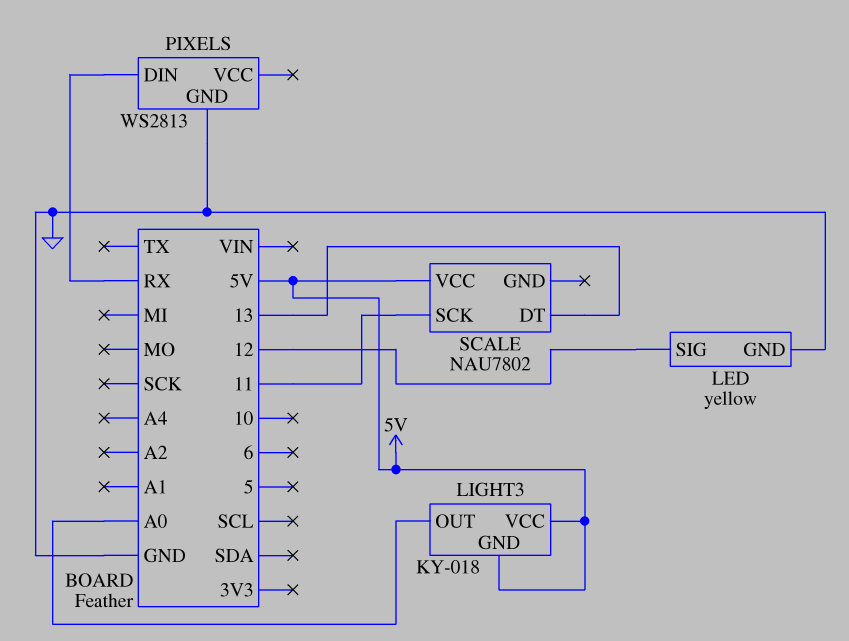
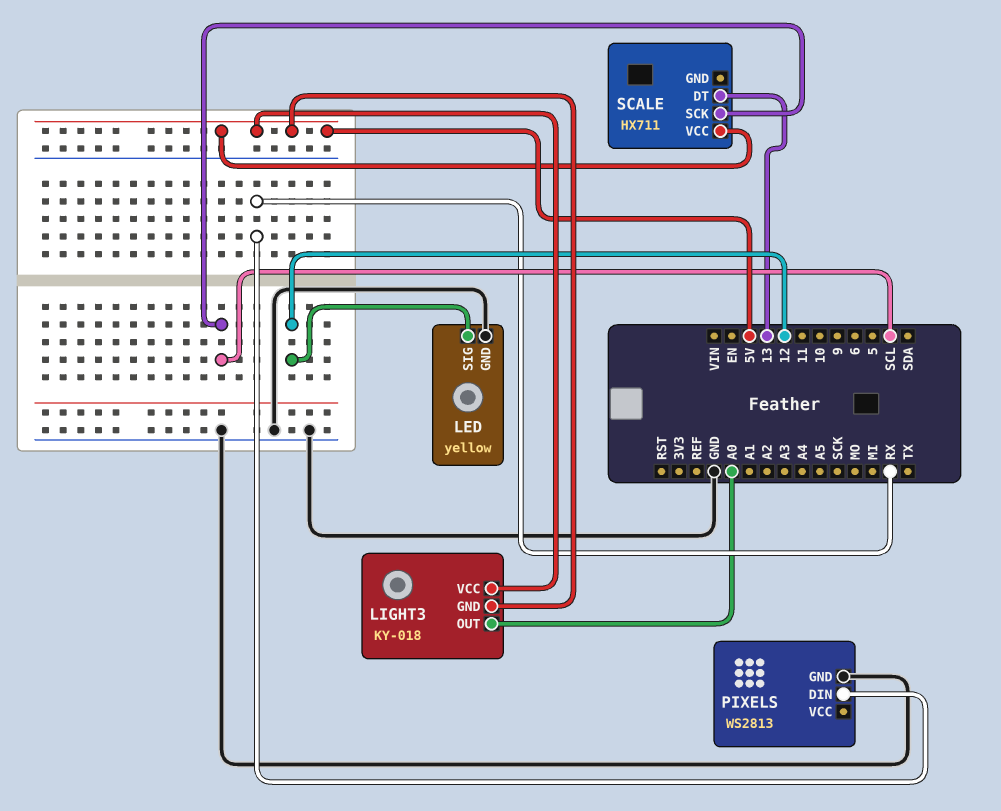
SCALE: NAU7802 -> HX711
SCALE pin SCK: 11 -> SCL

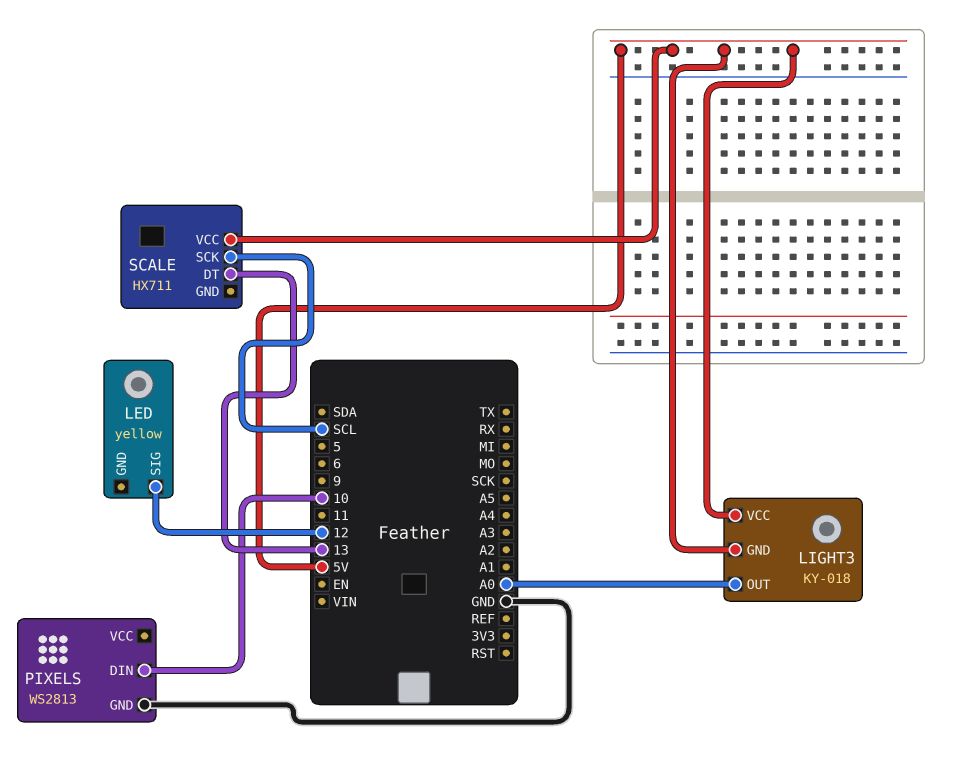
LED pin GND: GND -> none
PIXELS pin DIN: RX -> 10

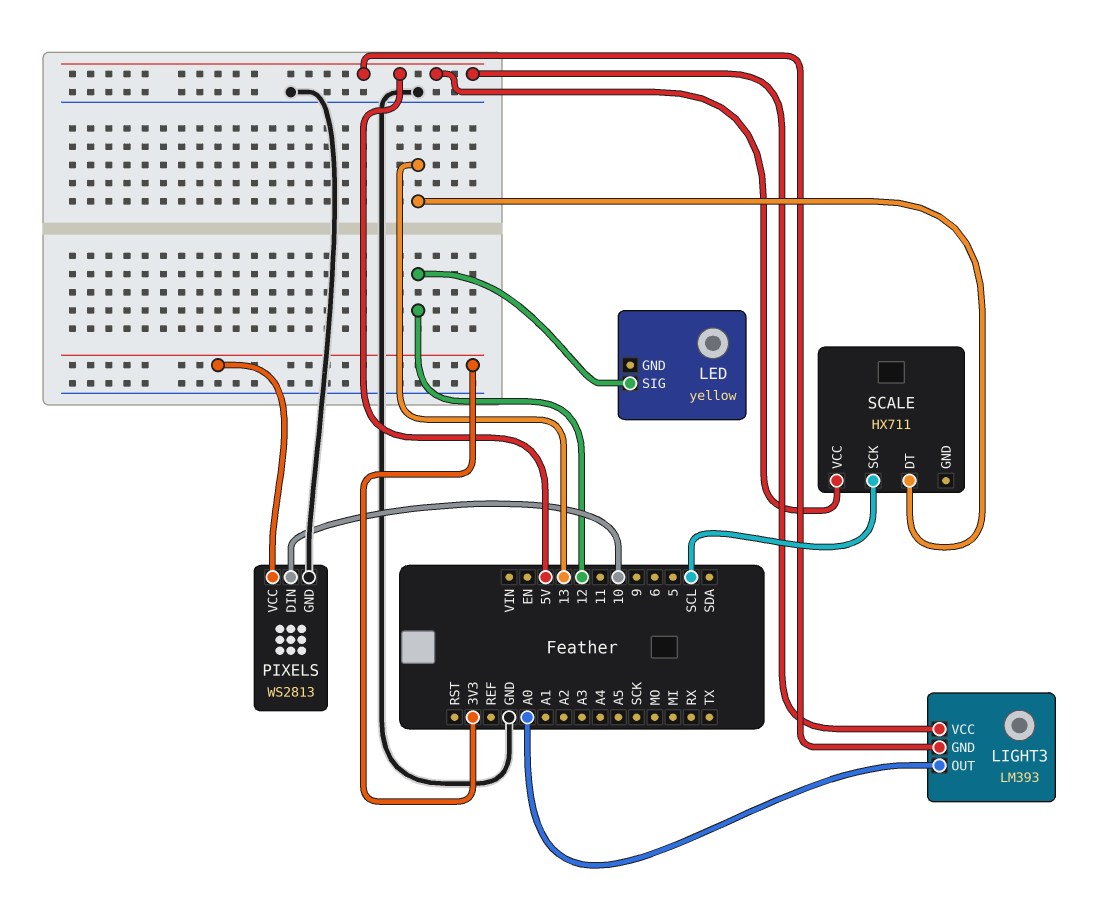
LIGHT3: KY-018 -> LM393
PIXELS pin VCC: none -> 3V3

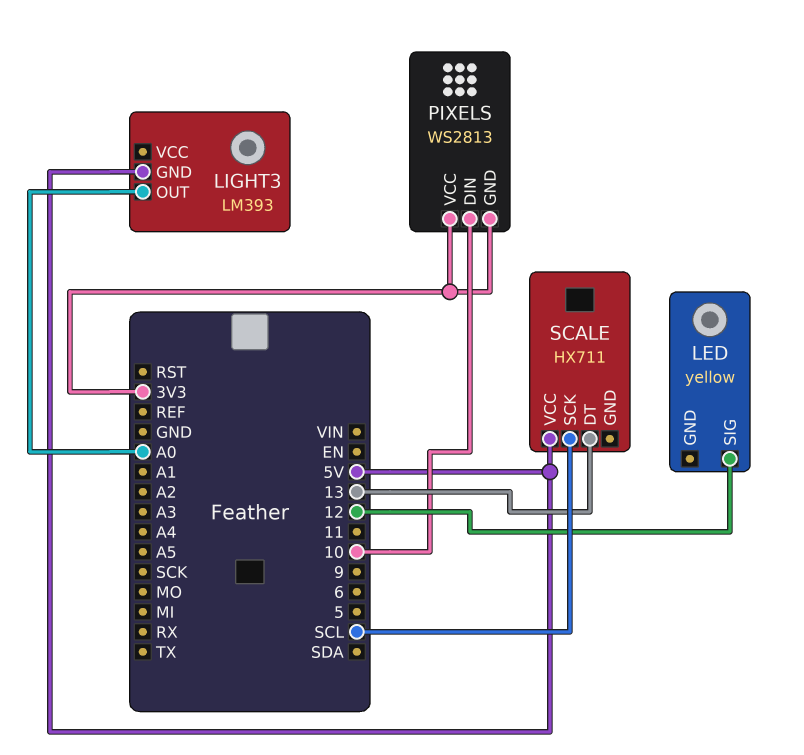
LIGHT3 pin VCC: 5V -> none
PIXELS pin GND: GND -> 3V3

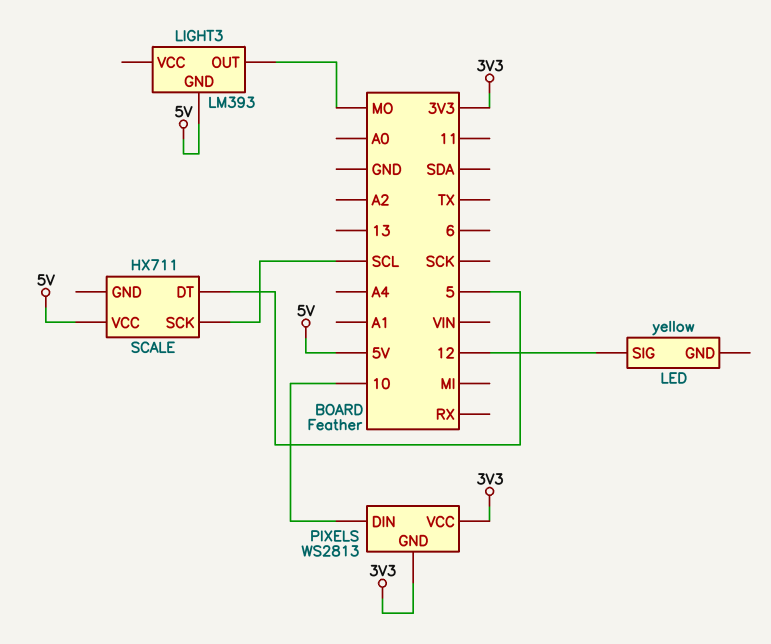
LIGHT3 pin OUT: A0 -> MO
SCALE pin DT: 13 -> 5

